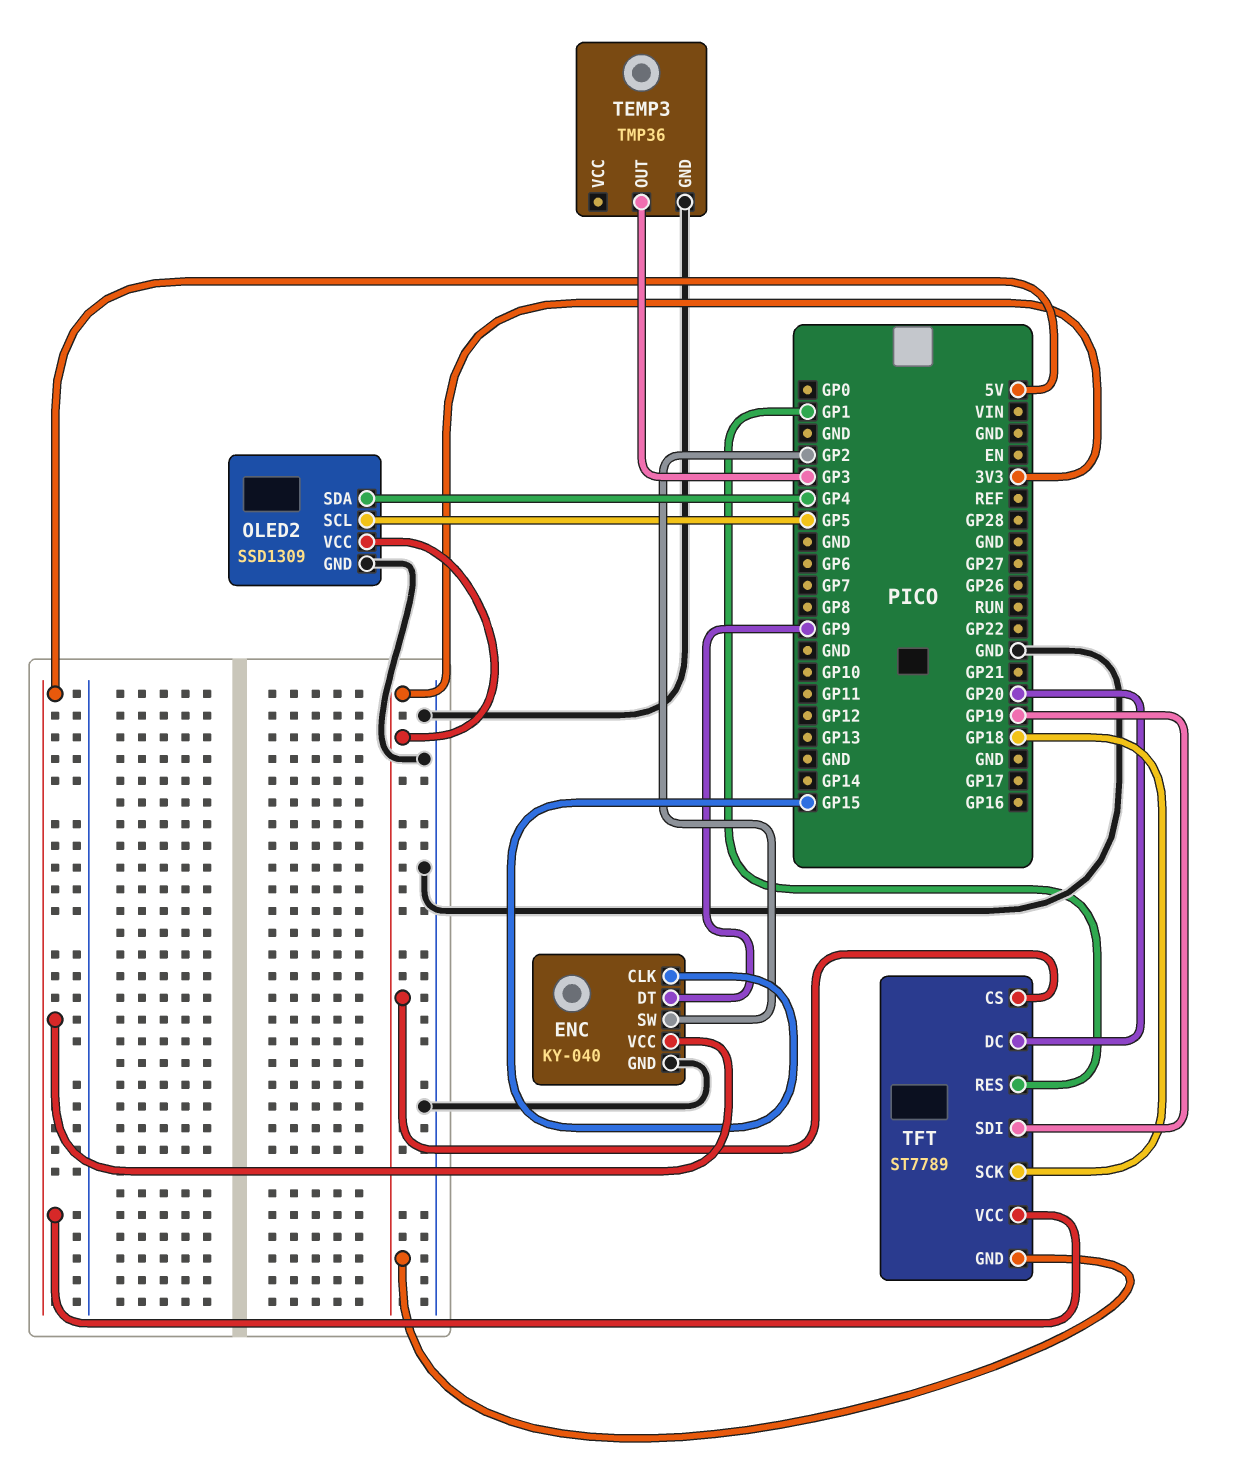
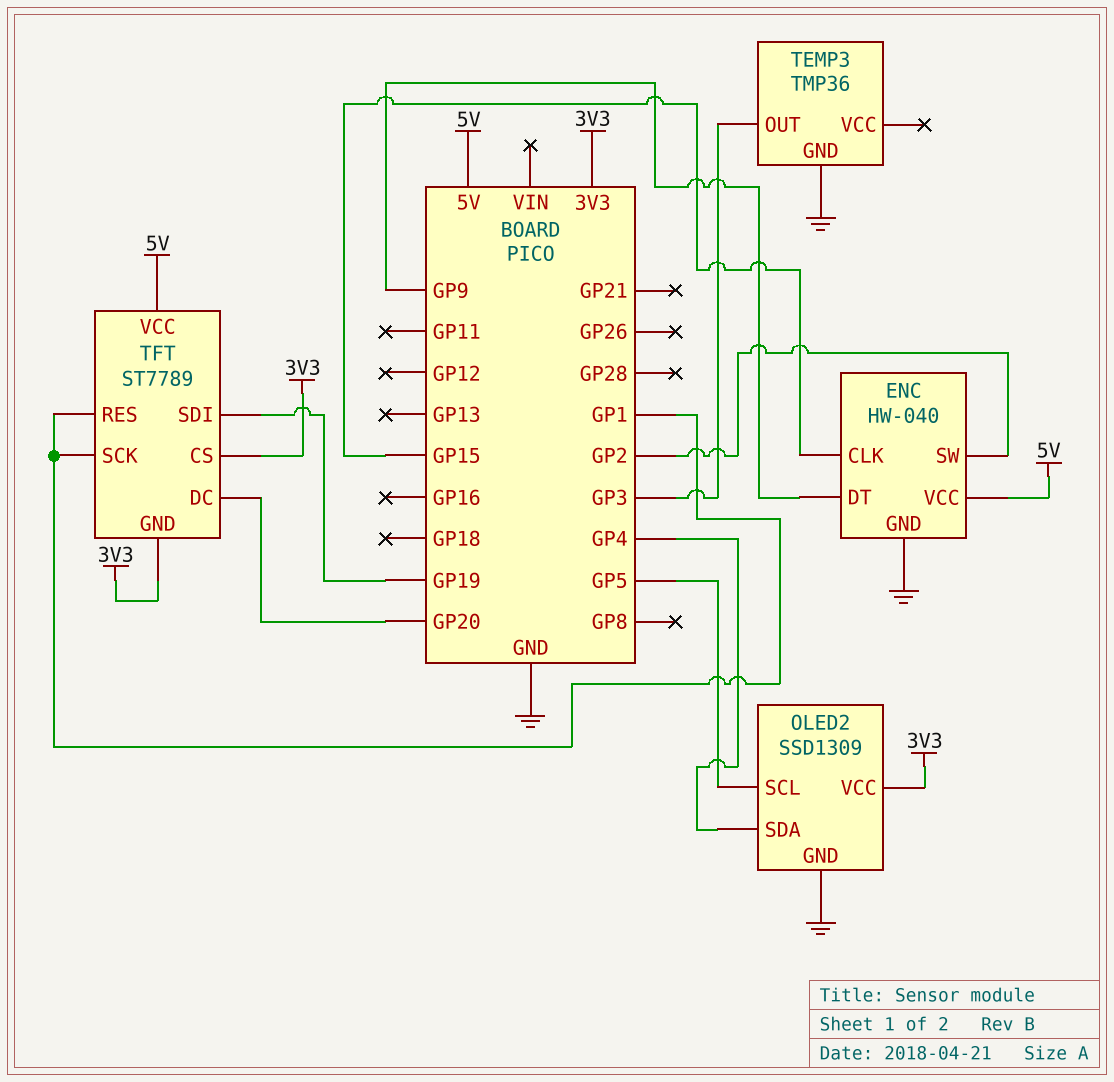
ENC: KY-040 -> HW-040
TFT pin SCK: GP18 -> GP1

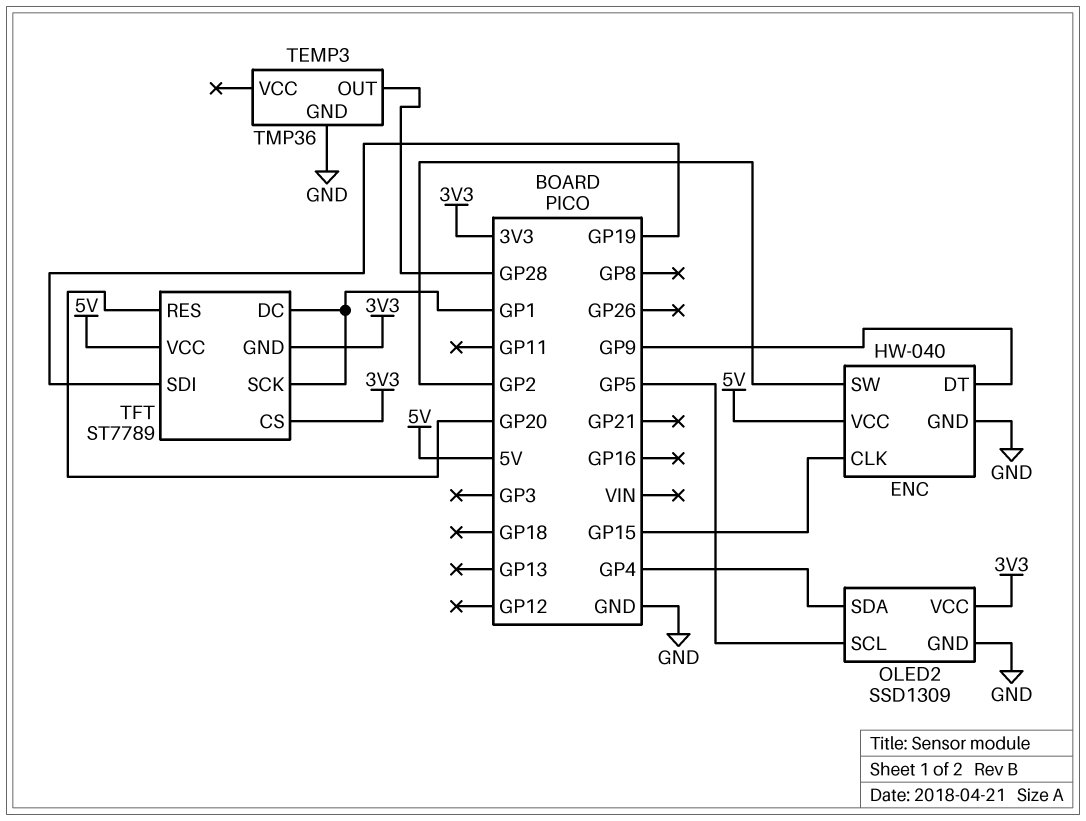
TEMP3 pin OUT: GP3 -> GP28
TFT pin DC: GP20 -> GP1
TFT pin RES: GP1 -> GP20

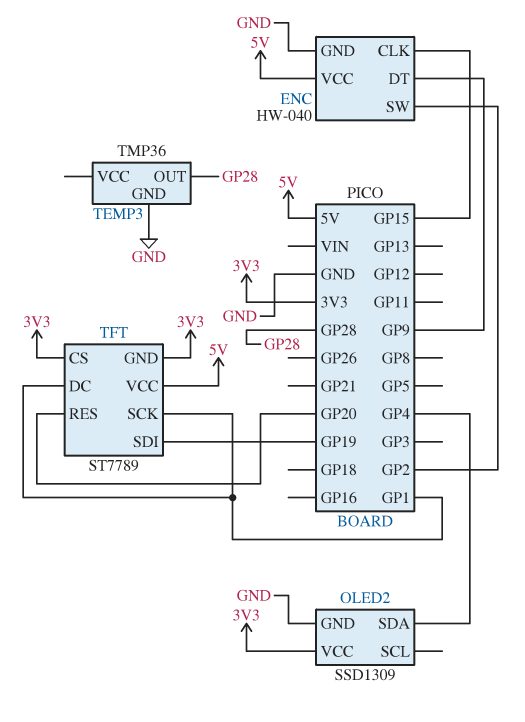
OLED2 pin SCL: GP5 -> none

